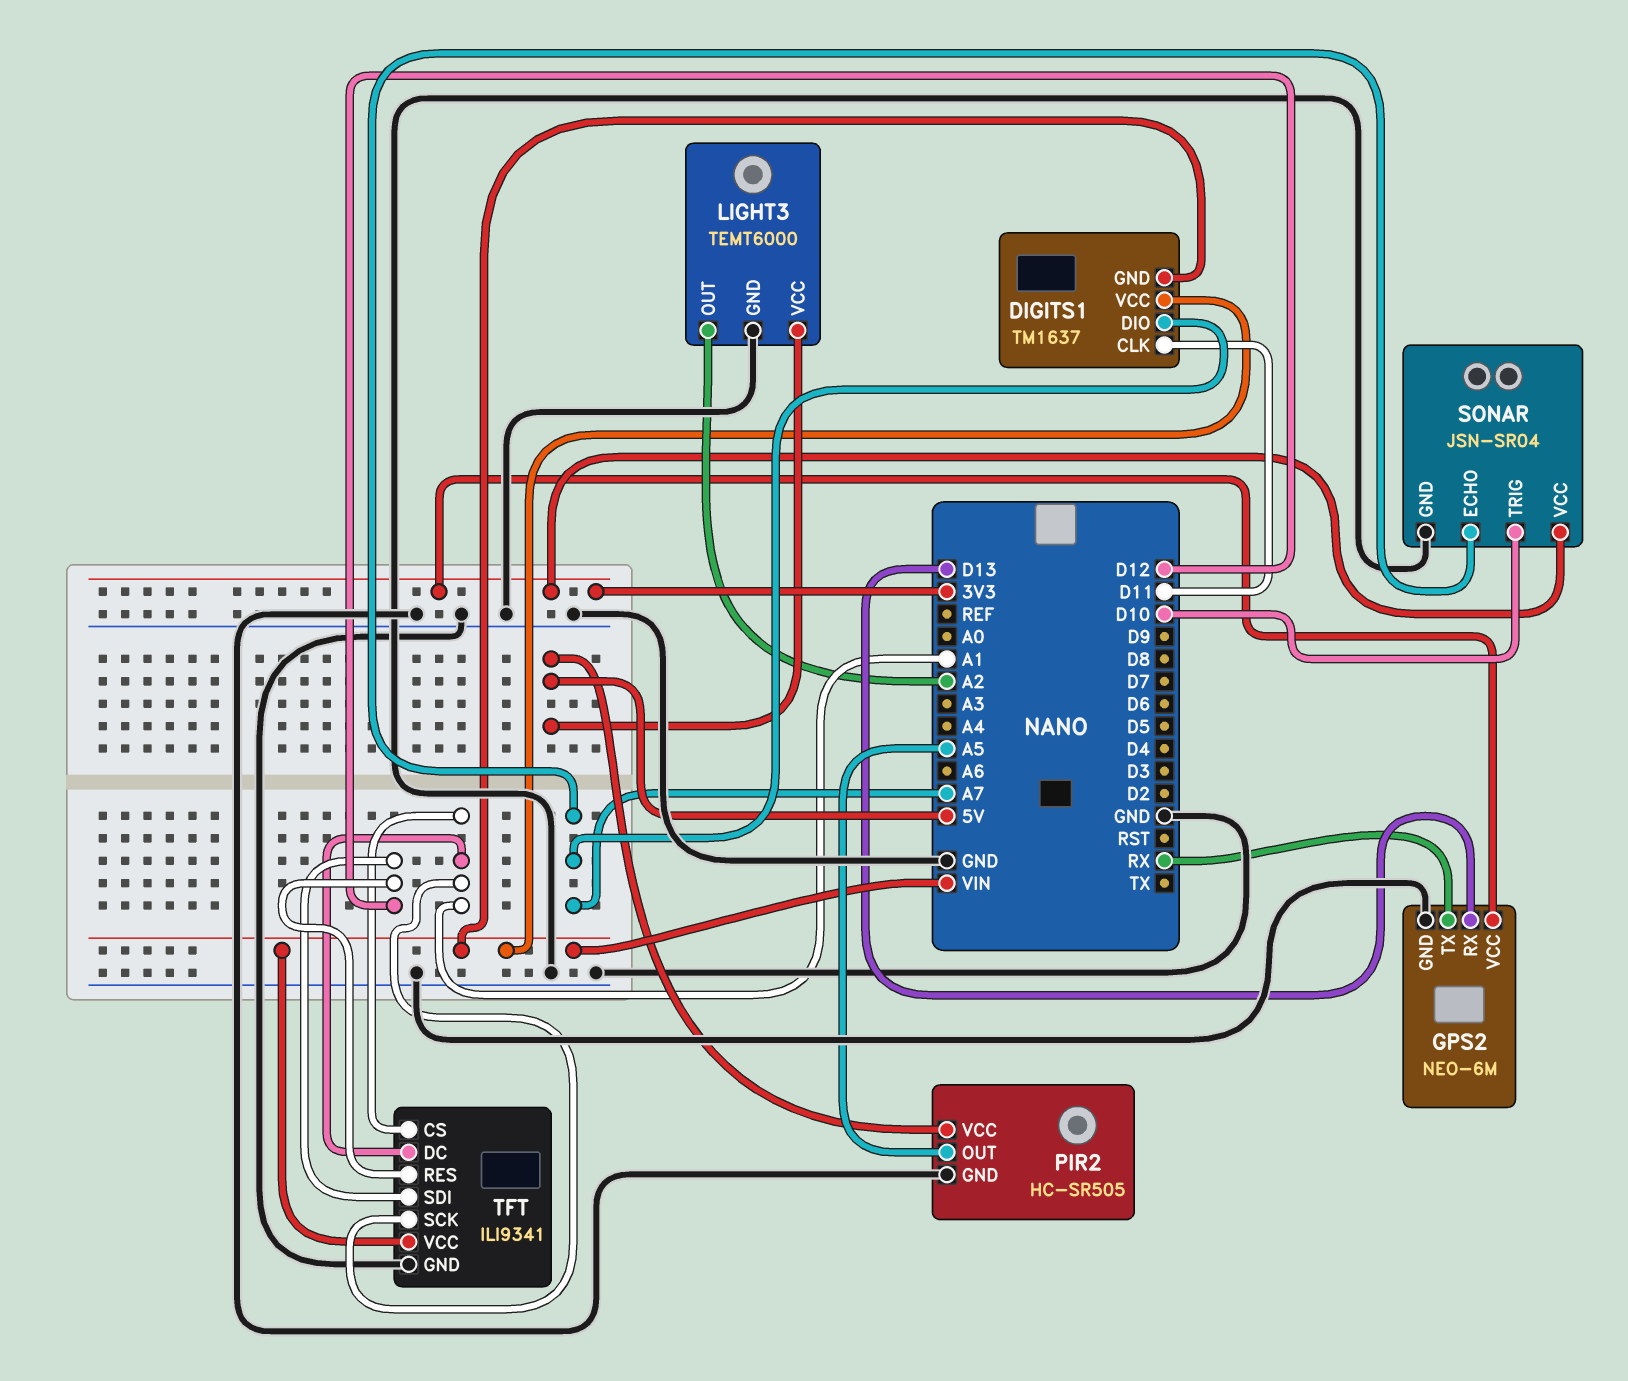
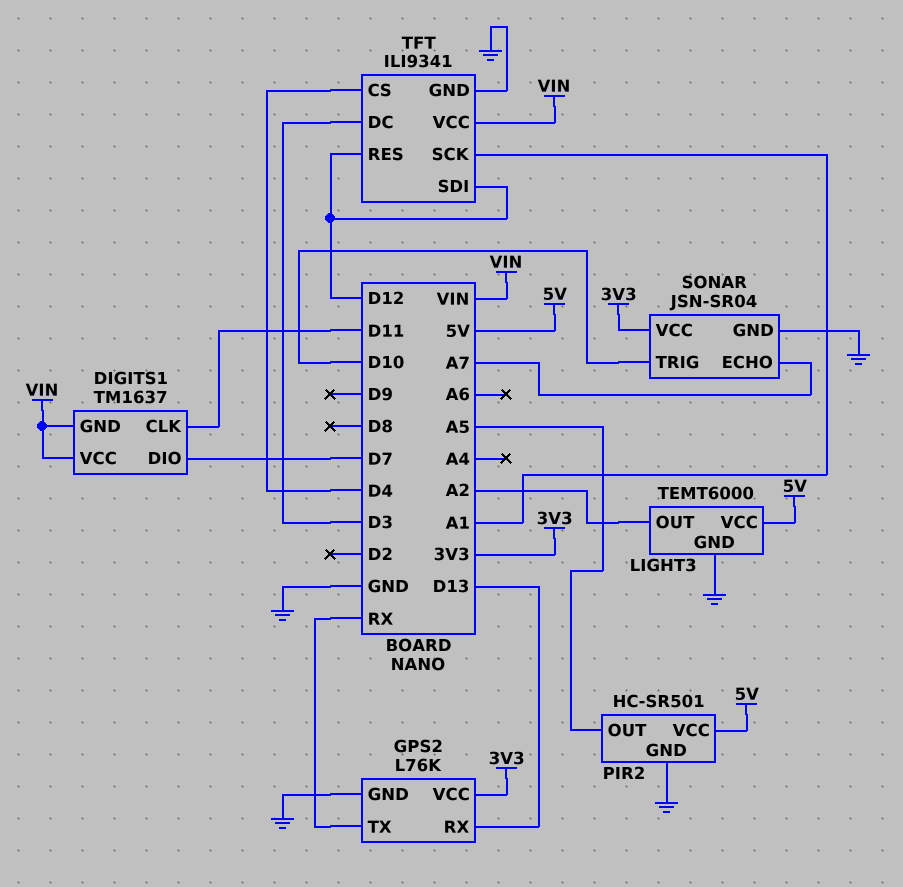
DIGITS1 pin DIO: A7 -> D7
GPS2: NEO-6M -> L76K
PIR2: HC-SR505 -> HC-SR501
TFT pin CS: A1 -> D4
TFT pin DC: A1 -> D3

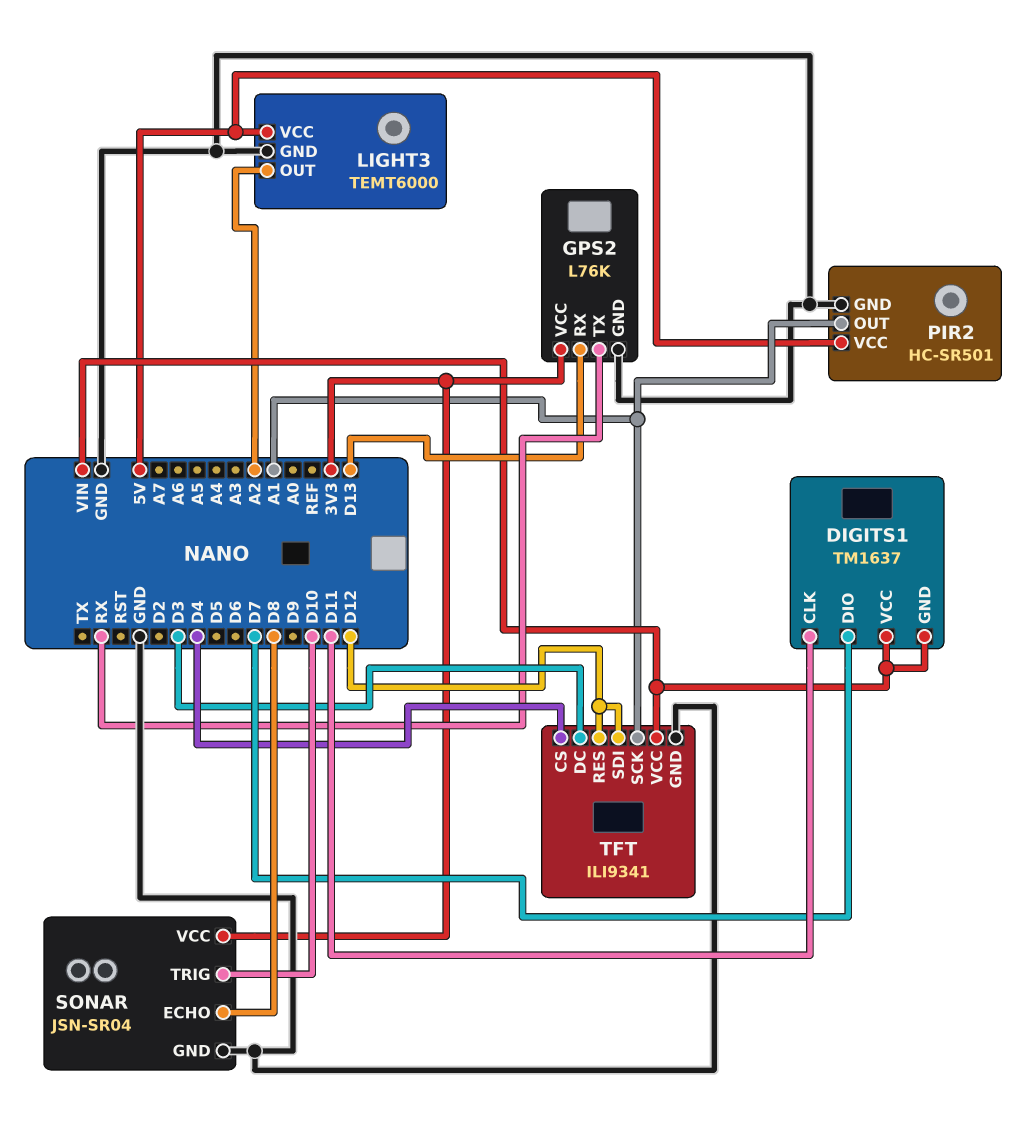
PIR2 pin OUT: A5 -> A1
SONAR pin ECHO: A7 -> D8

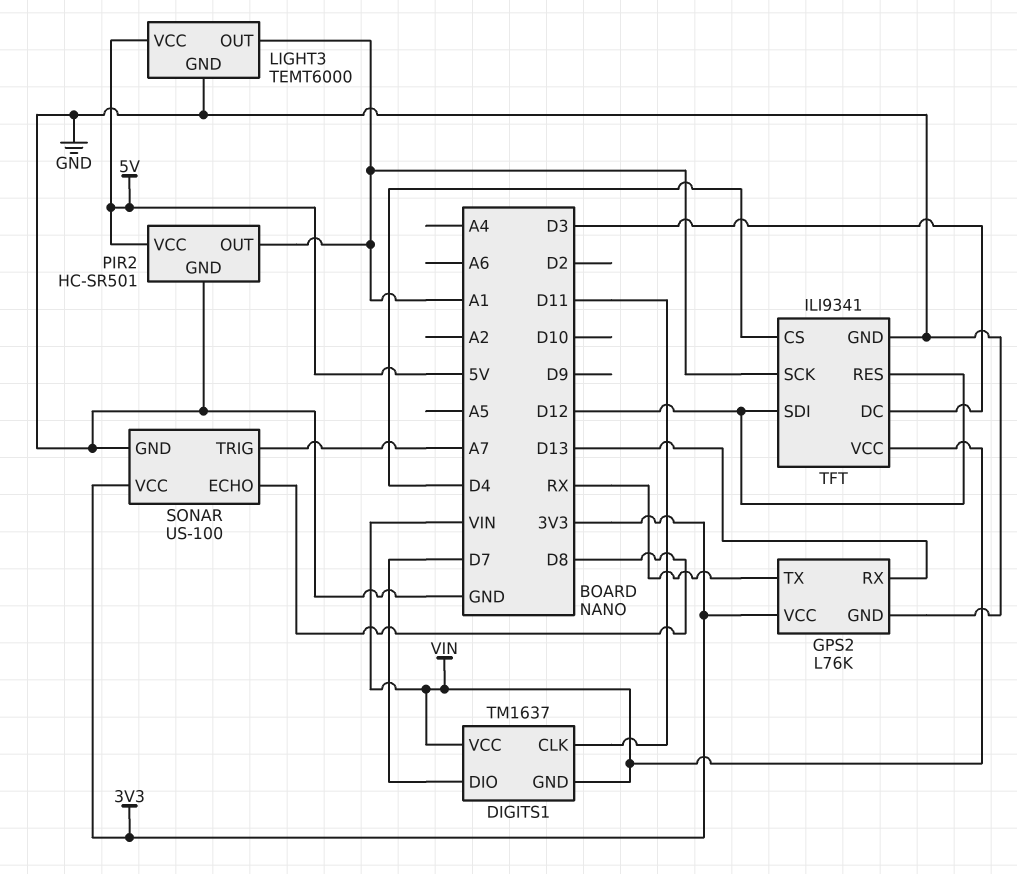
LIGHT3 pin OUT: A2 -> A1
SONAR: JSN-SR04 -> US-100
SONAR pin TRIG: D10 -> A7

